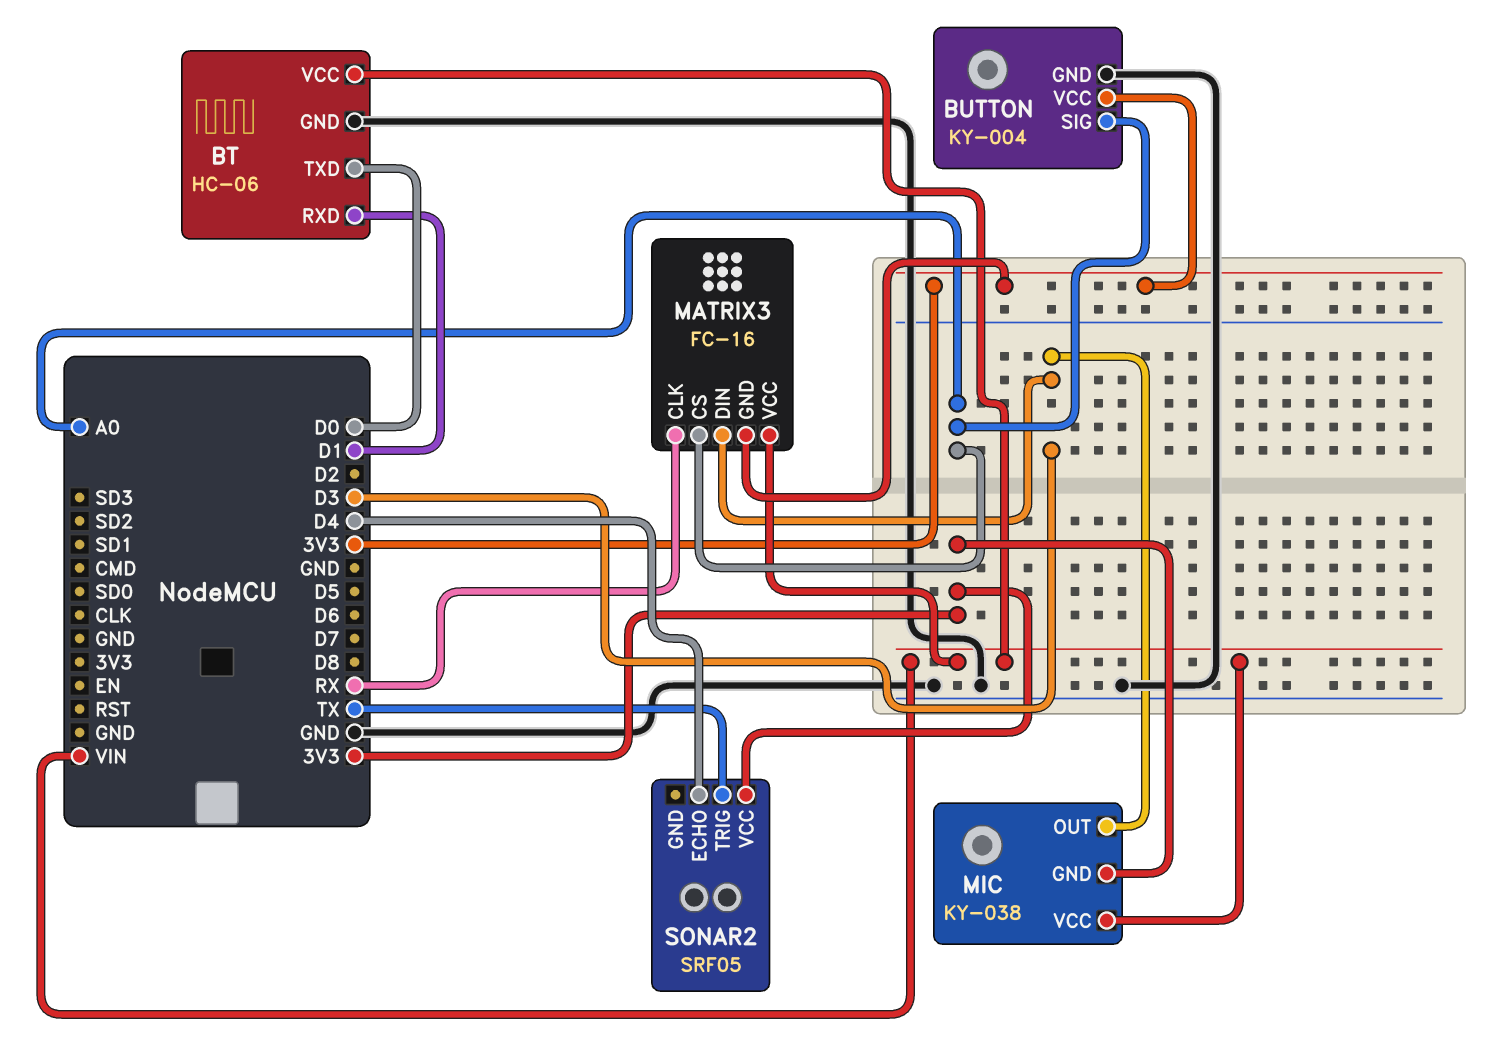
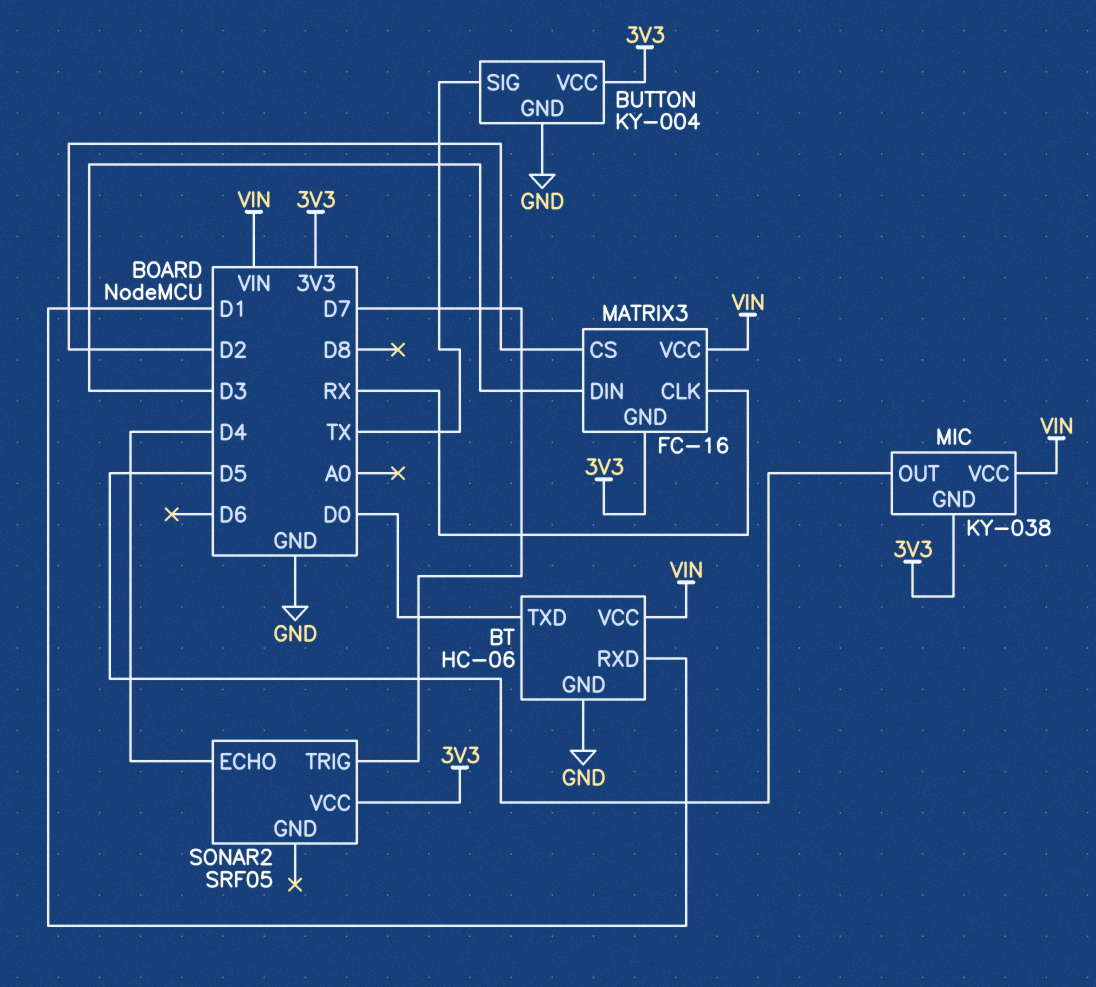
BUTTON pin SIG: A0 -> TX
MATRIX3 pin CS: A0 -> D2
MIC pin OUT: D3 -> D5
SONAR2 pin TRIG: TX -> D7

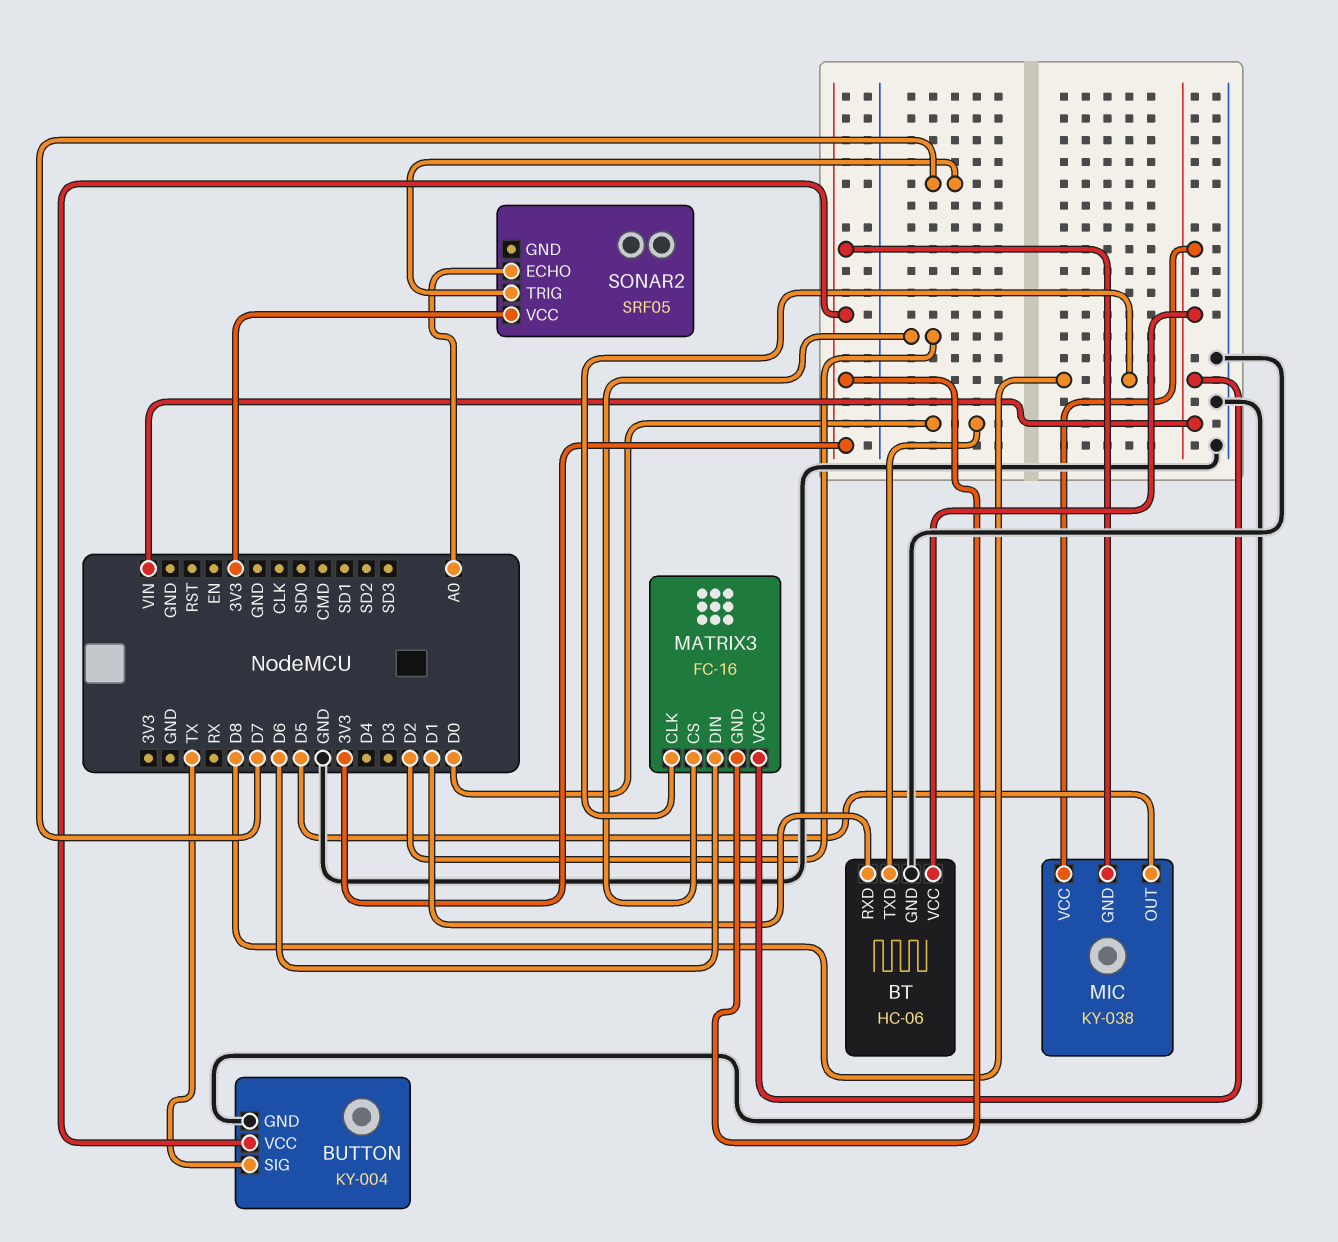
MATRIX3 pin CLK: RX -> D8
MATRIX3 pin DIN: D3 -> D6
SONAR2 pin ECHO: D4 -> A0

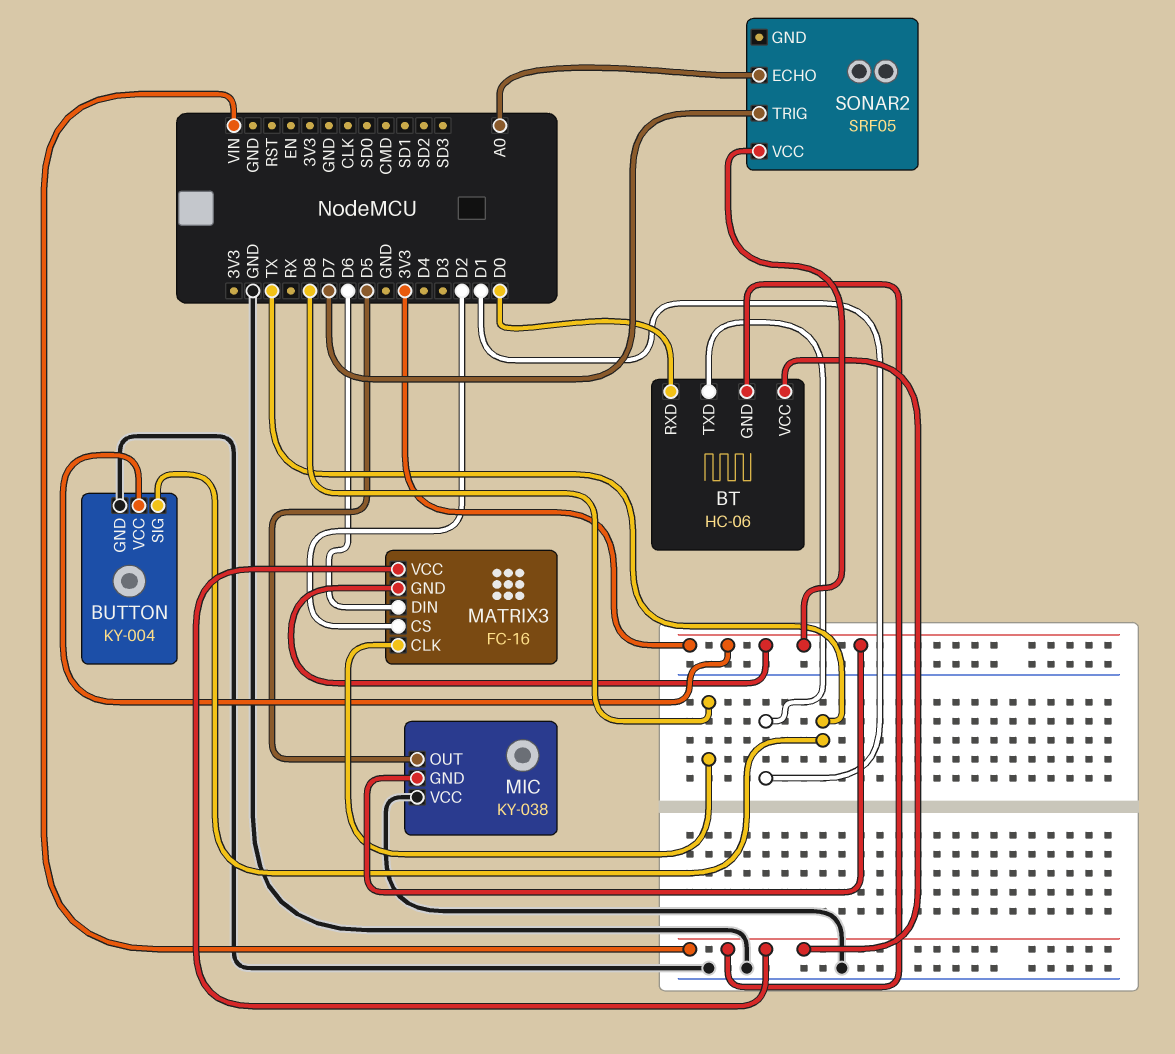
BT pin GND: GND -> VIN
BT pin RXD: D1 -> D0
BT pin TXD: D0 -> D1
MIC pin VCC: VIN -> GND

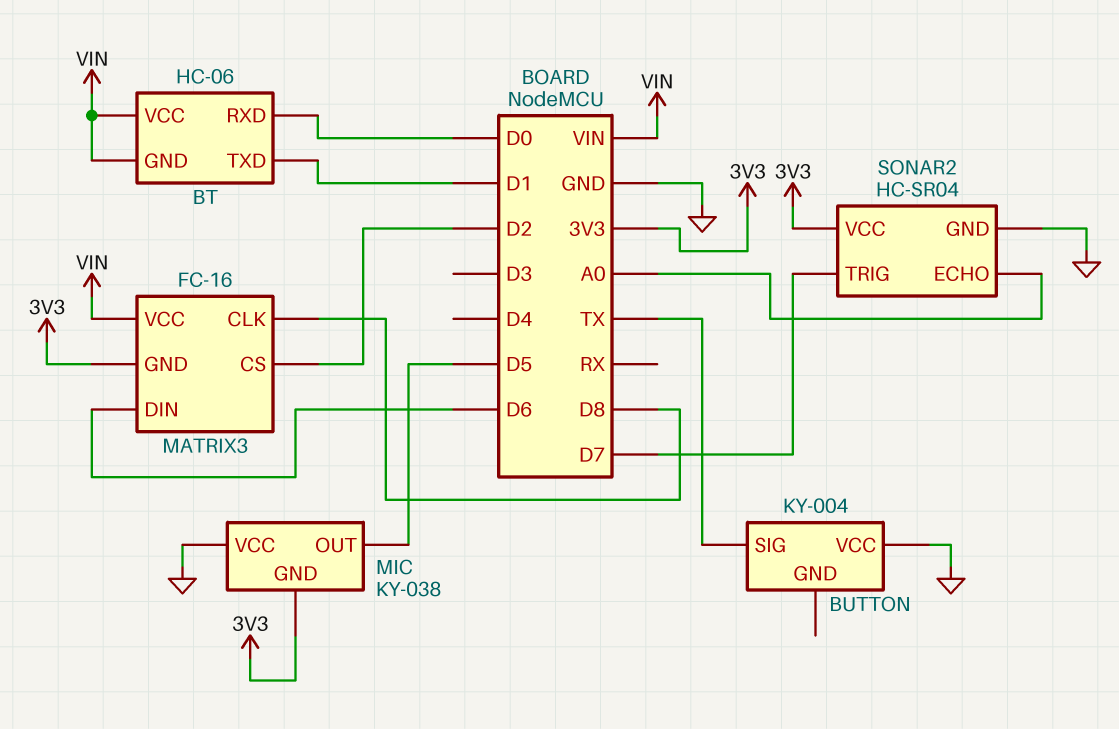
BUTTON pin GND: GND -> none
BUTTON pin VCC: 3V3 -> GND
SONAR2: SRF05 -> HC-SR04
SONAR2 pin GND: none -> GND

